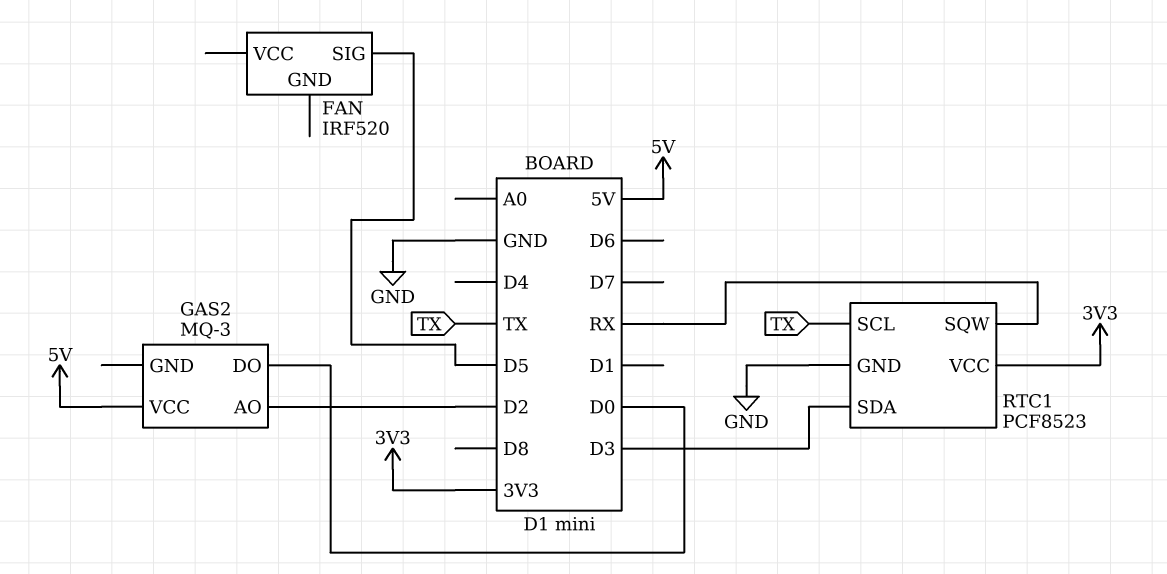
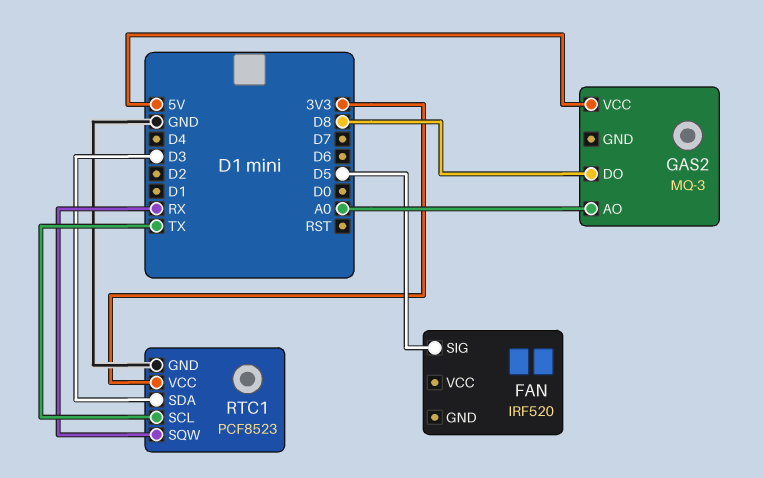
GAS2 pin AO: D2 -> A0
GAS2 pin DO: D0 -> D8

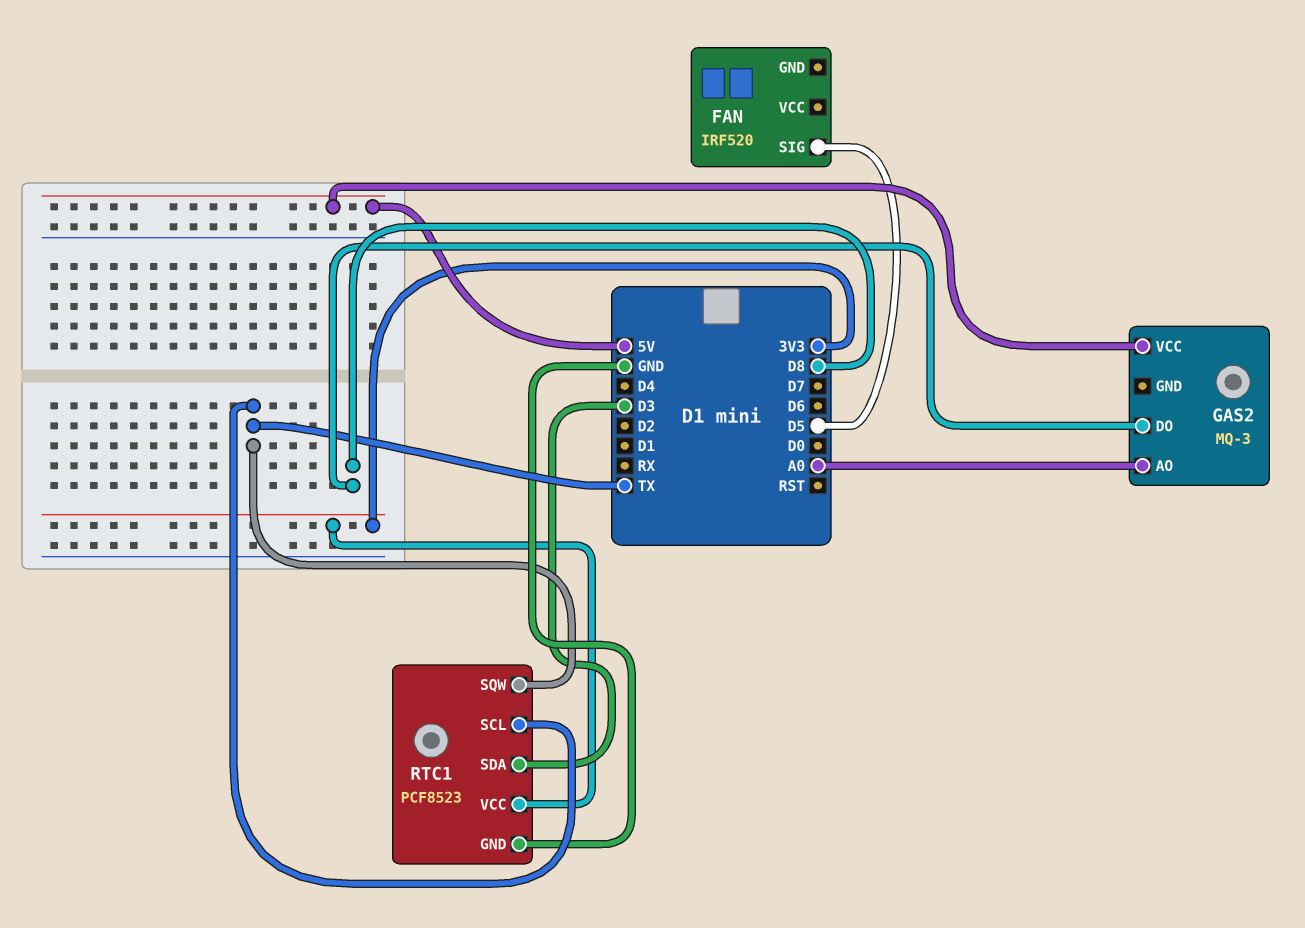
RTC1 pin SQW: RX -> TX

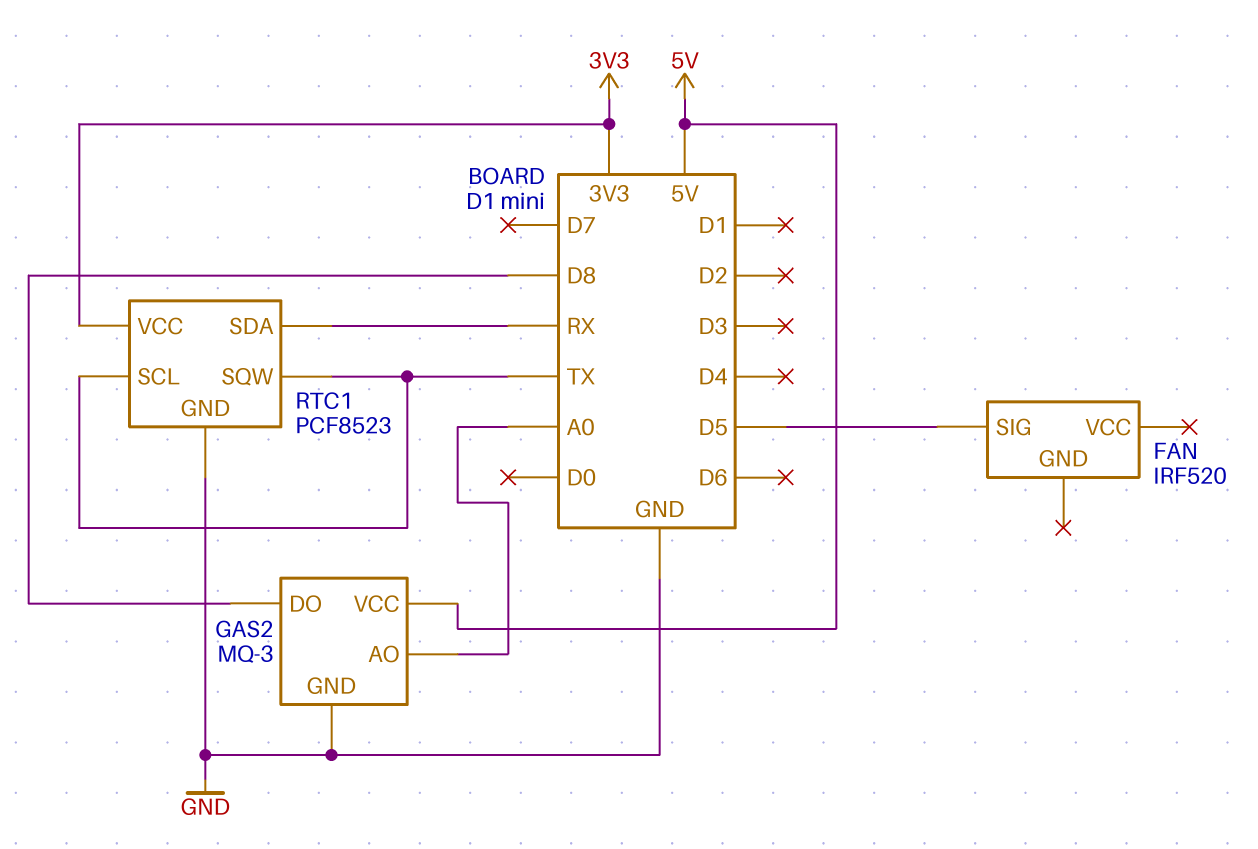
GAS2 pin GND: none -> GND
RTC1 pin SDA: D3 -> RX

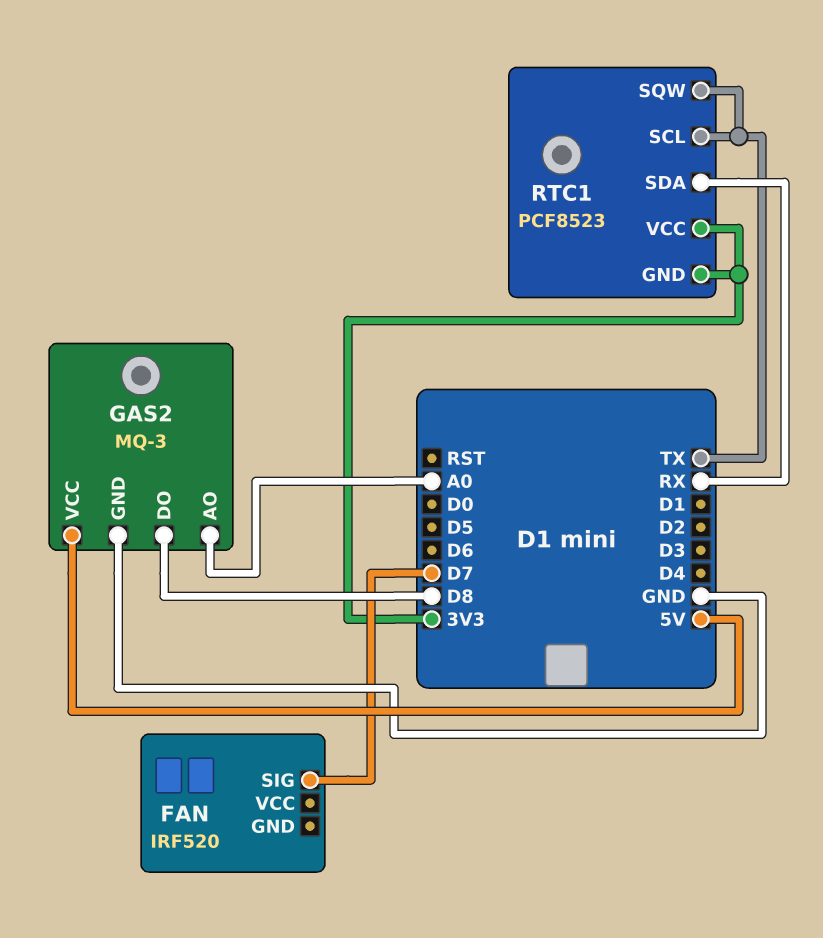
FAN pin SIG: D5 -> D7
RTC1 pin GND: GND -> 3V3

